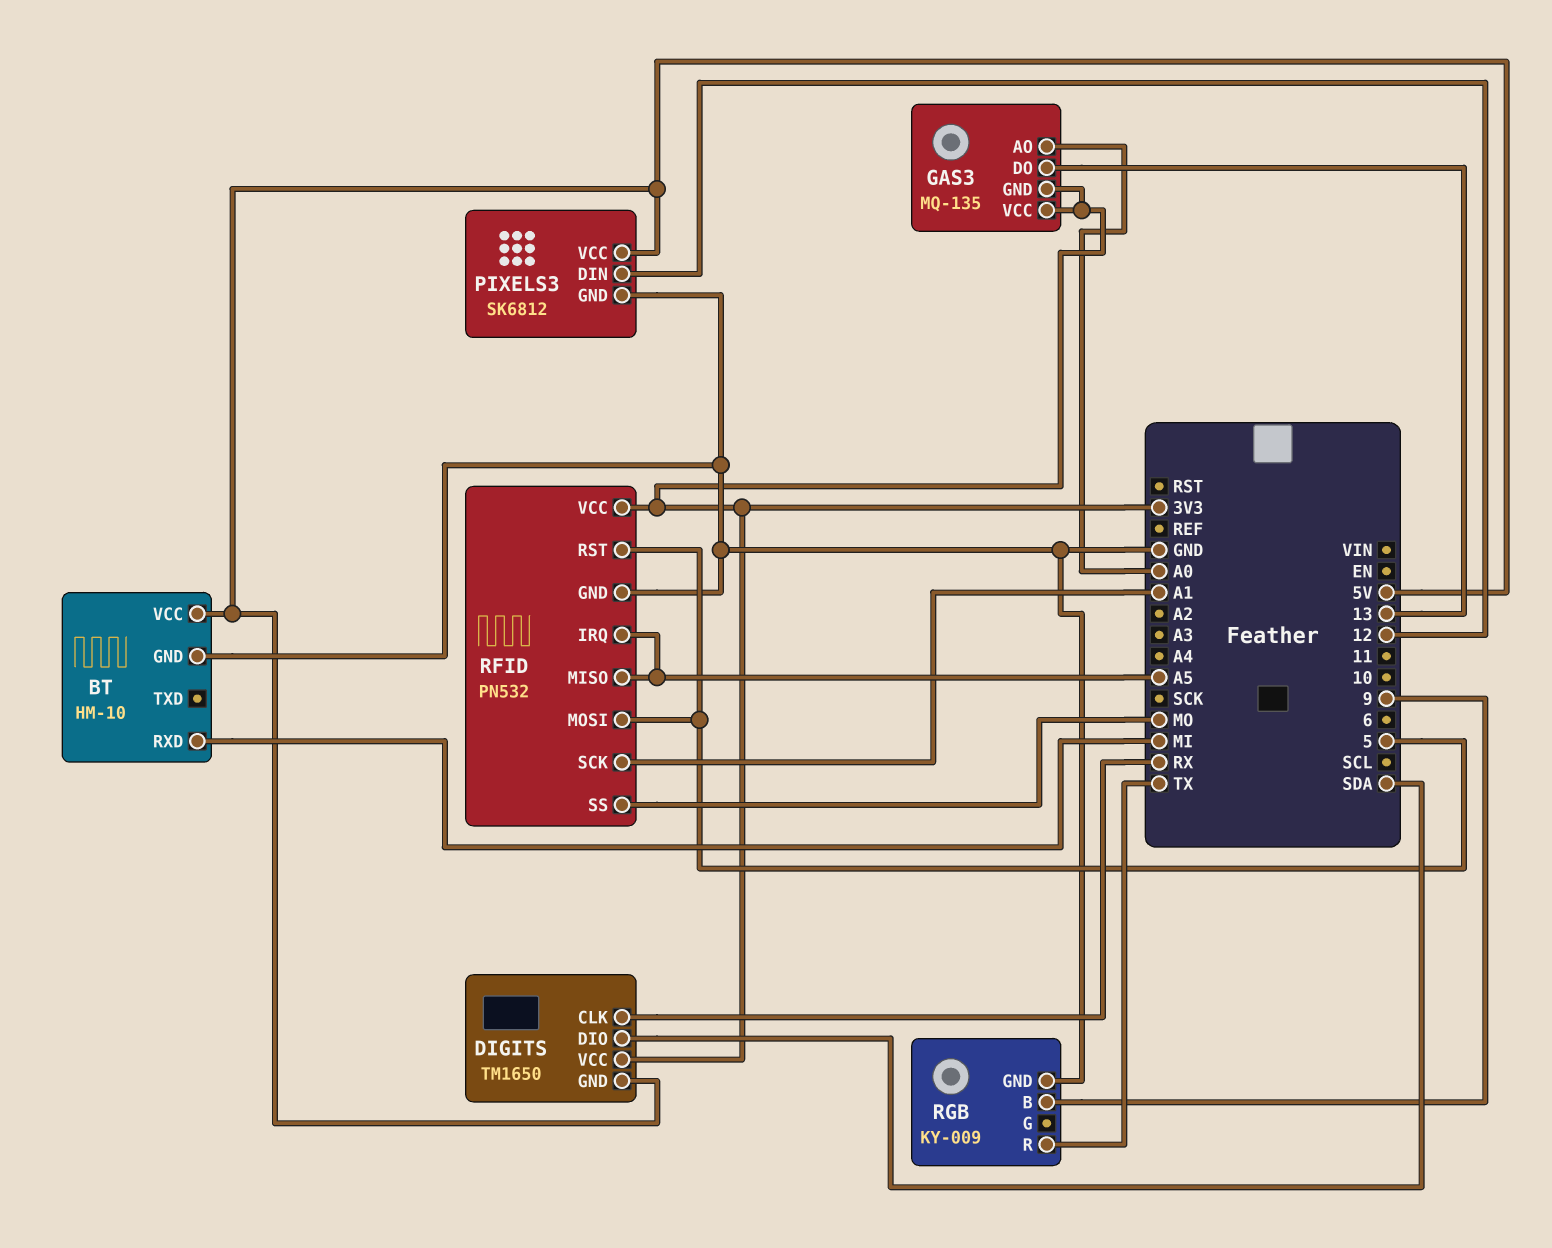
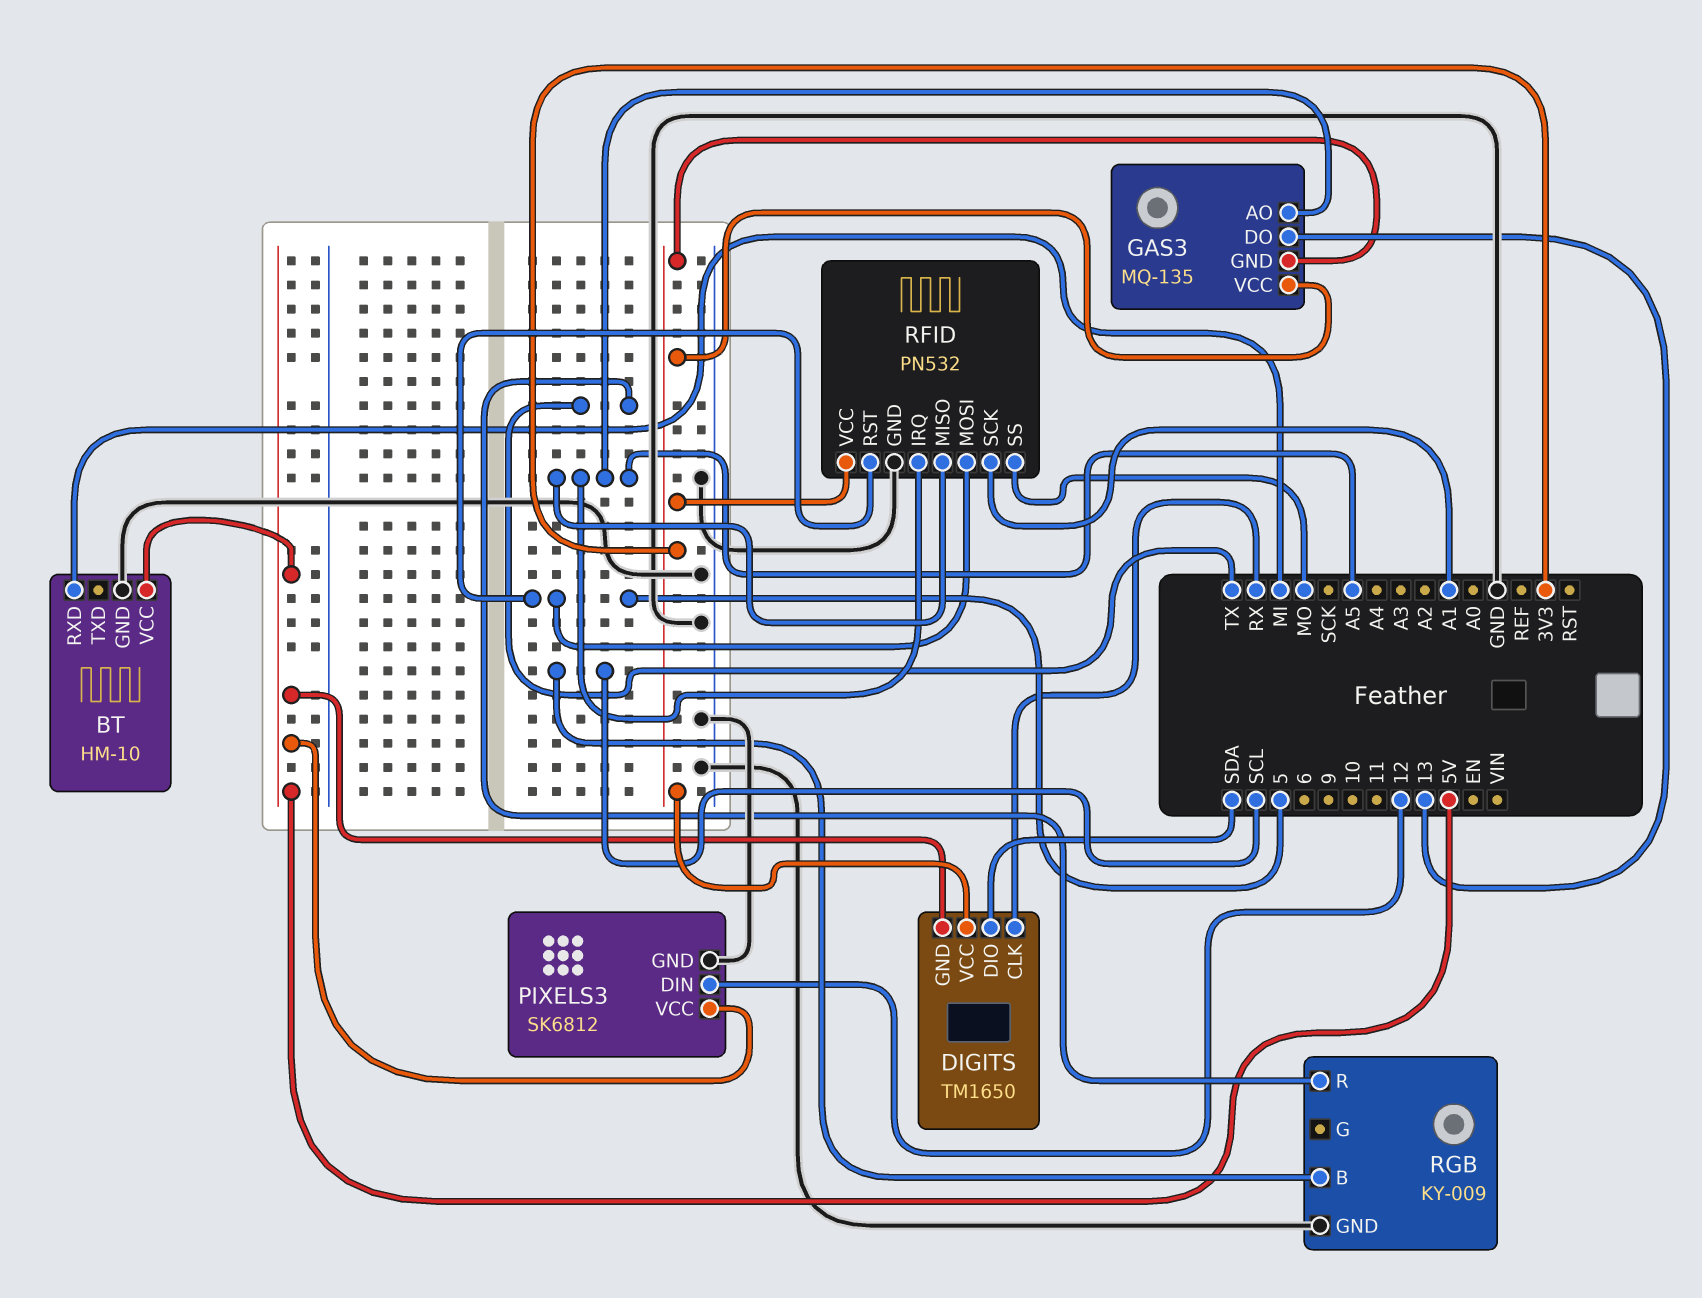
GAS3 pin AO: A0 -> A5
RGB pin B: 9 -> SCL

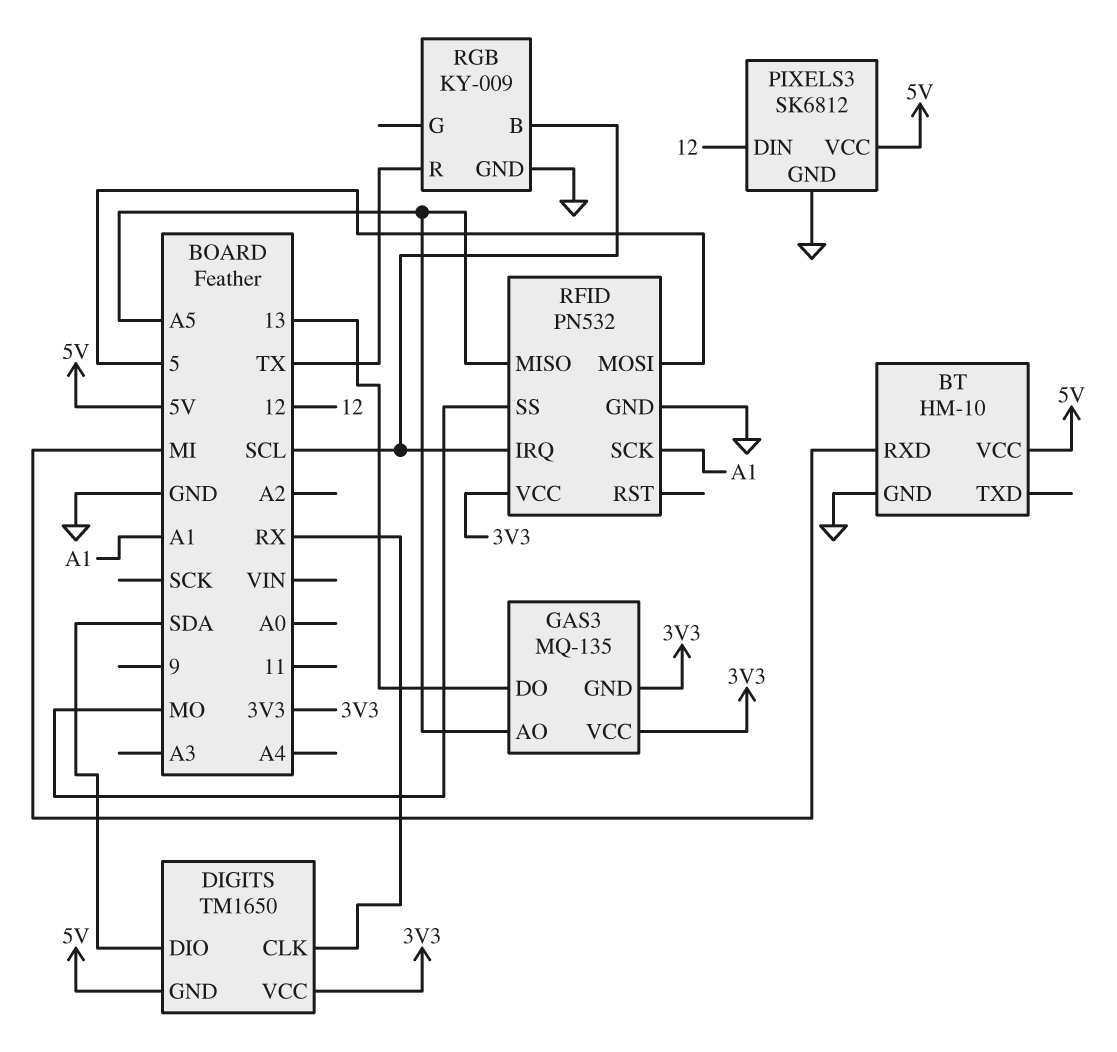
RFID pin IRQ: A5 -> SCL
RFID pin RST: 5 -> none

